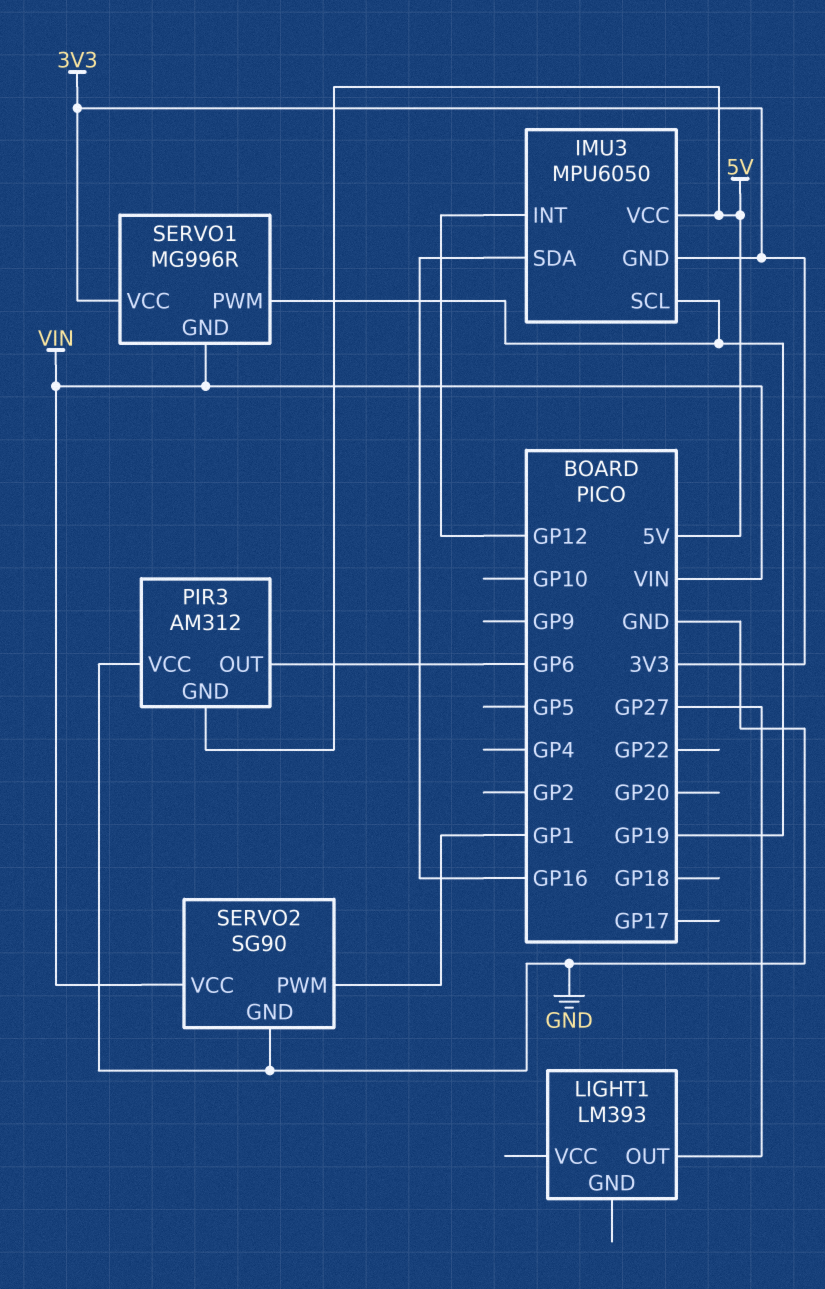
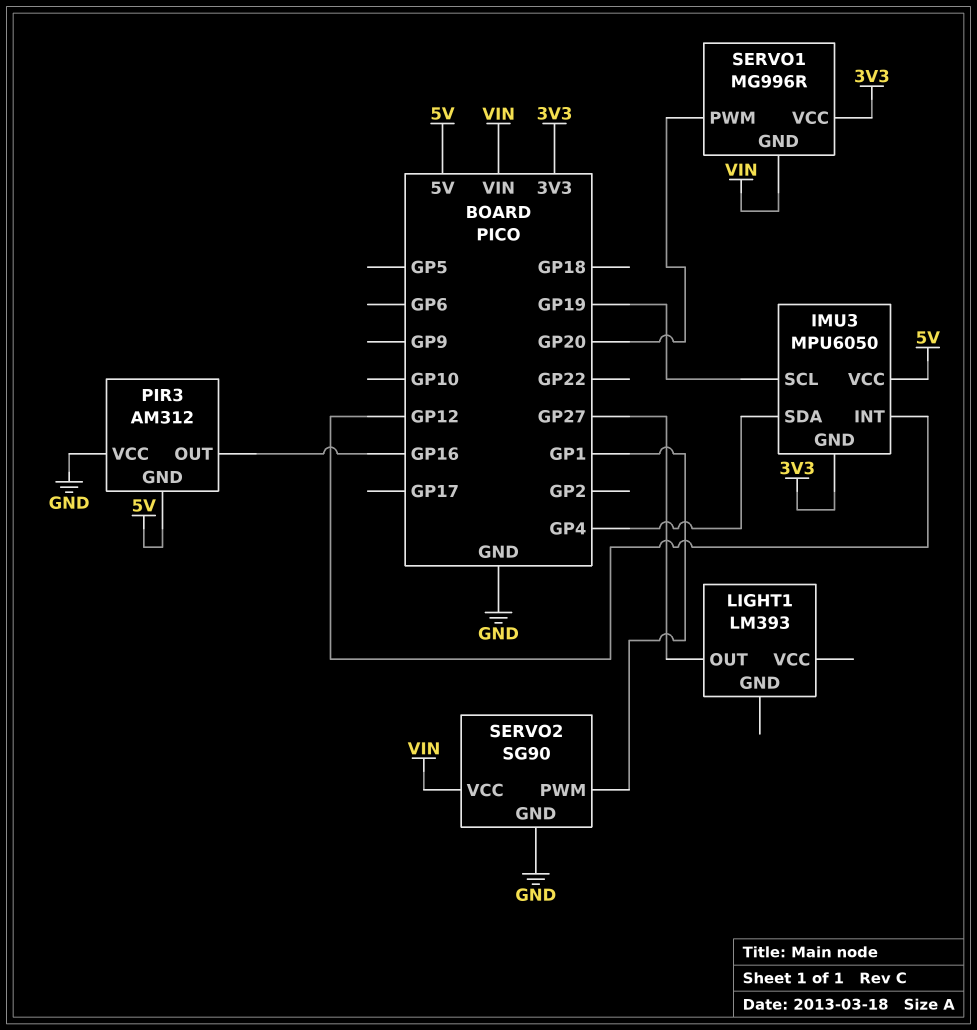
IMU3 pin SDA: GP16 -> GP4
PIR3 pin OUT: GP6 -> GP16
SERVO1 pin PWM: GP19 -> GP20

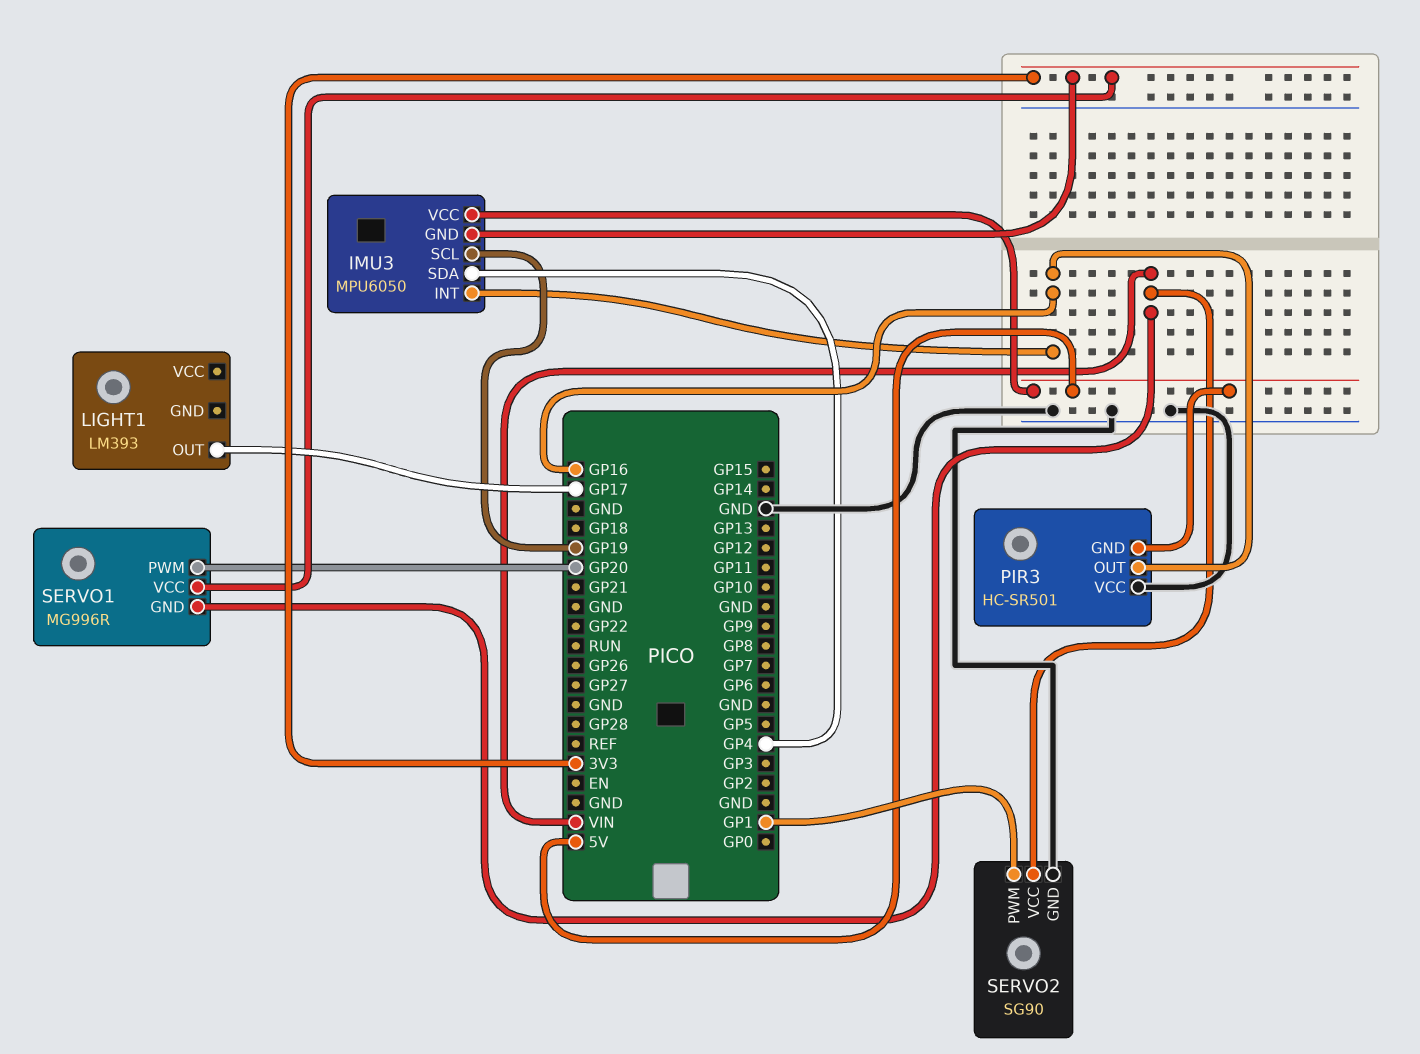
IMU3 pin INT: GP12 -> GP16
LIGHT1 pin OUT: GP27 -> GP17
PIR3: AM312 -> HC-SR501

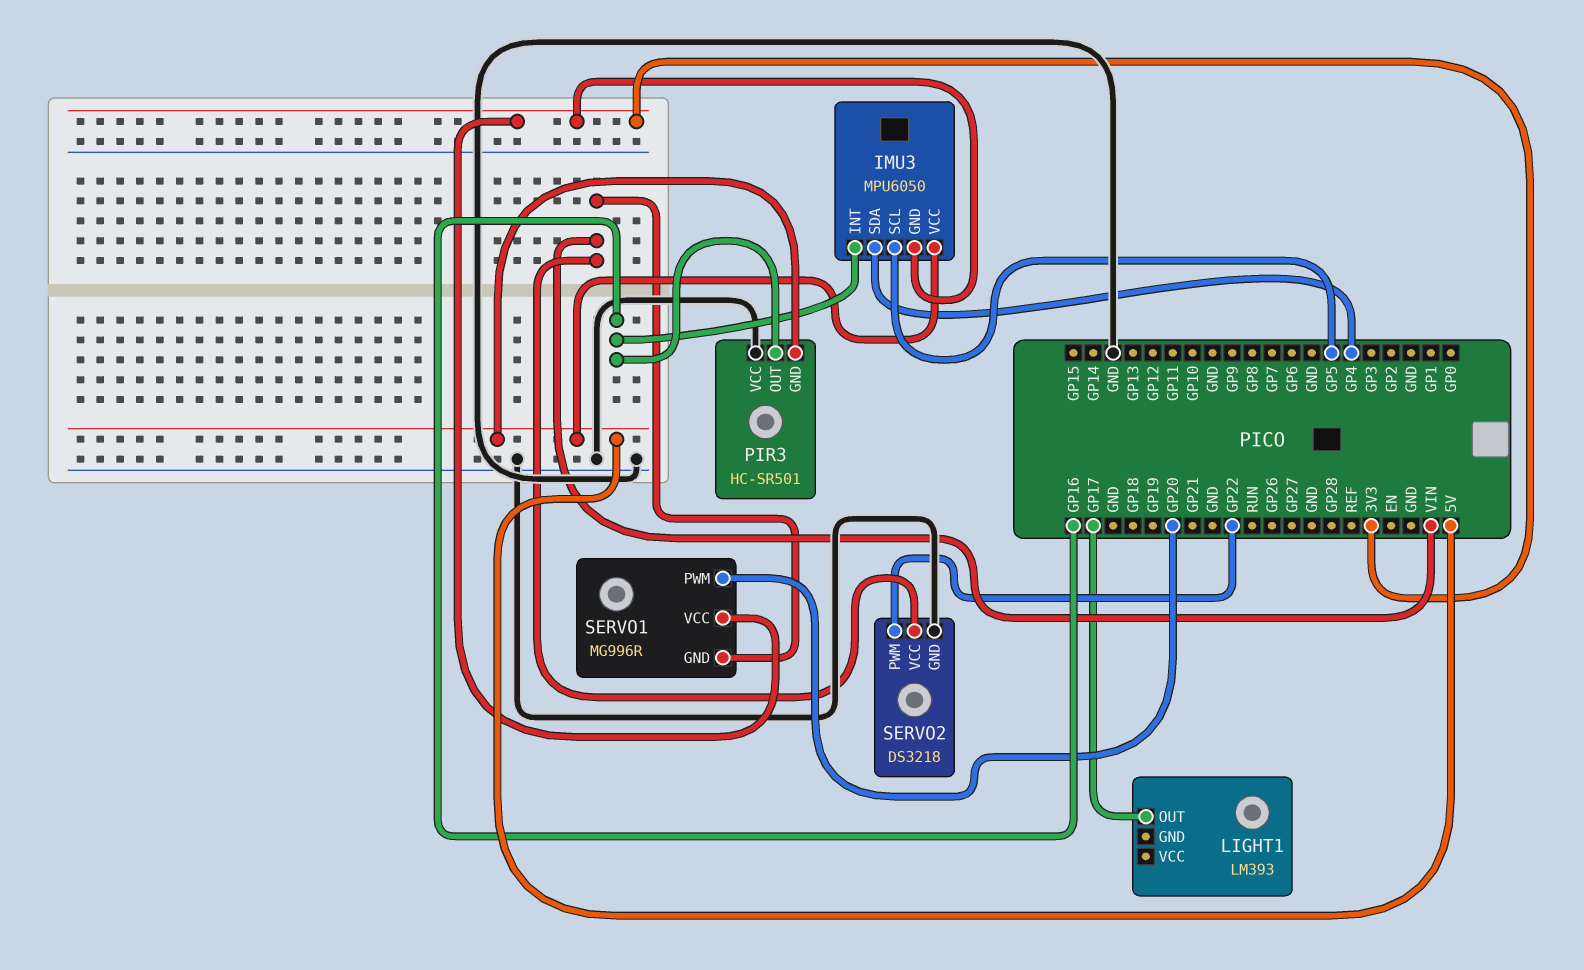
IMU3 pin SCL: GP19 -> GP5
SERVO2: SG90 -> DS3218
SERVO2 pin PWM: GP1 -> GP22

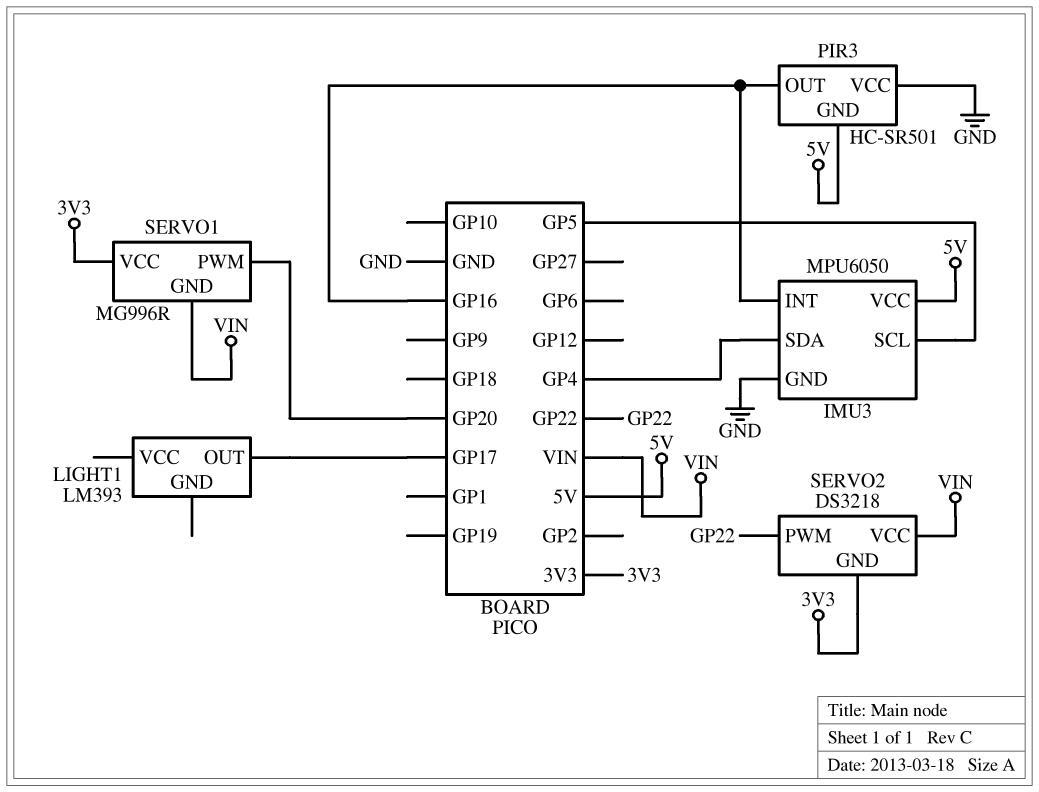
IMU3 pin GND: 3V3 -> GND
SERVO2 pin GND: GND -> 3V3

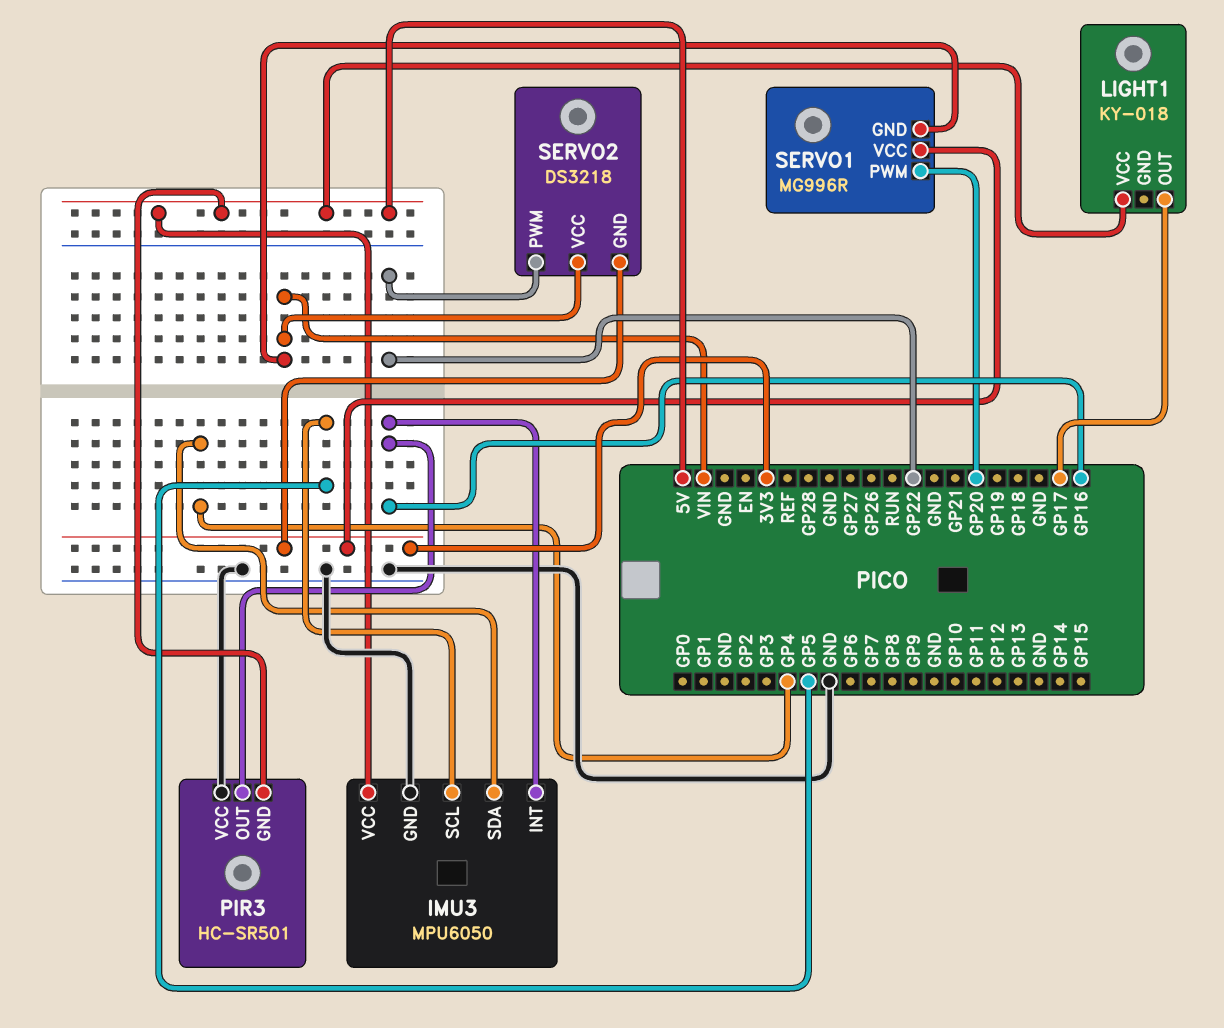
LIGHT1: LM393 -> KY-018
LIGHT1 pin VCC: none -> 5V

